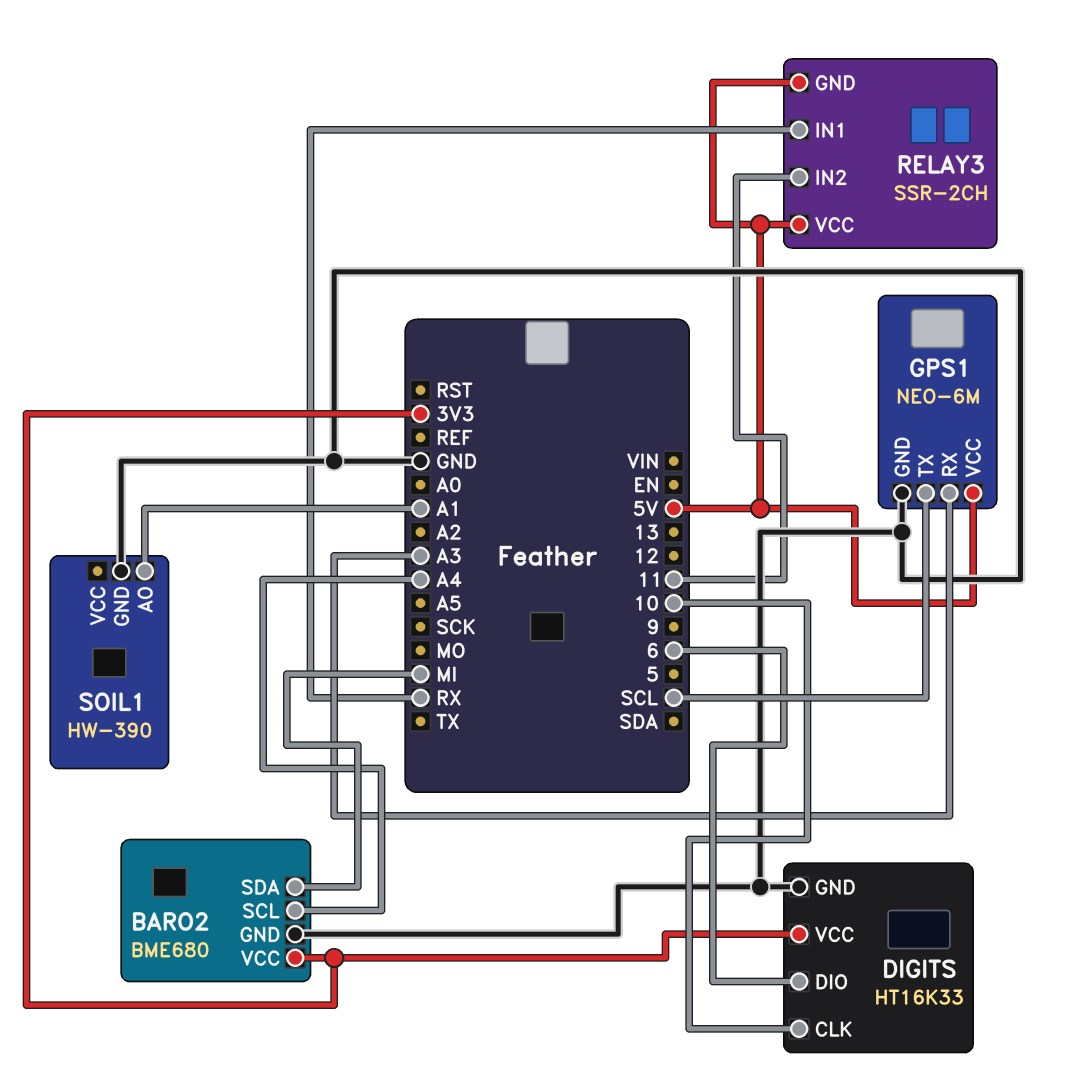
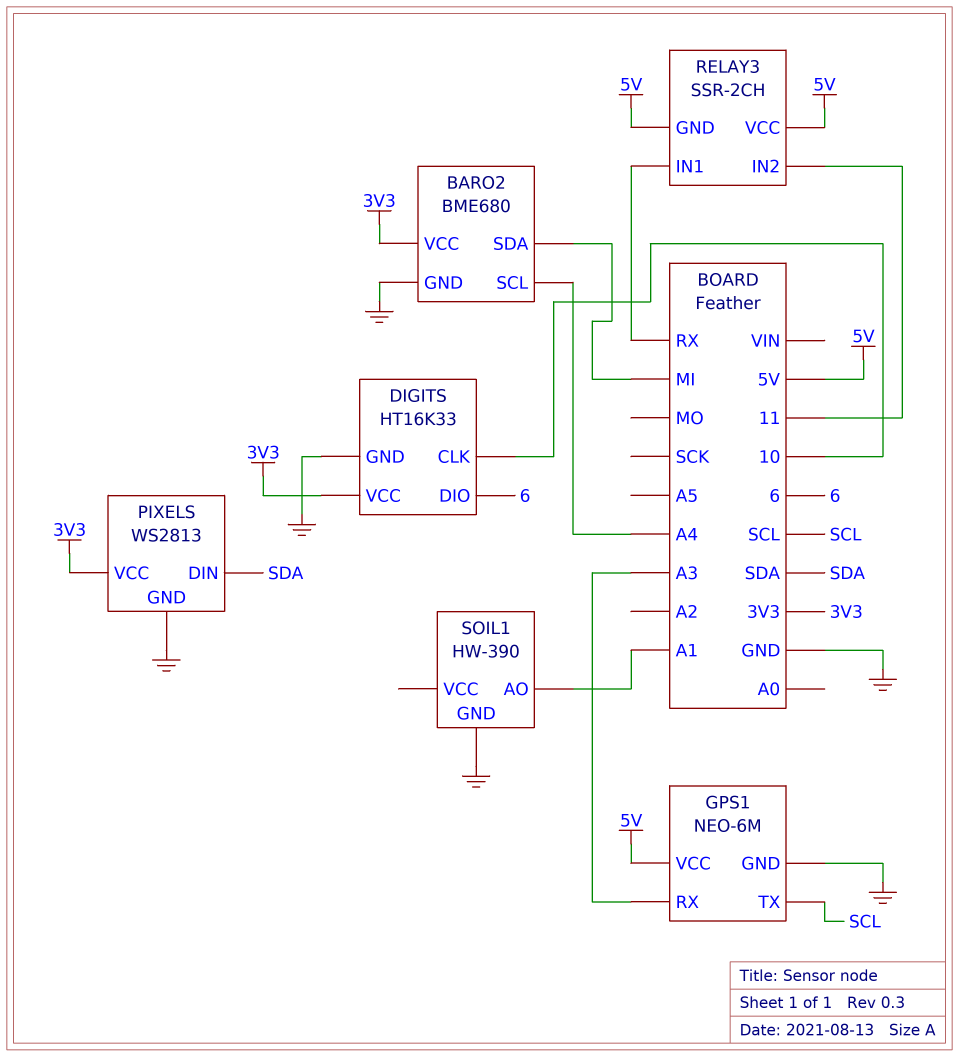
PIXELS: none -> WS2813
PIXELS pin DIN: none -> SDA
PIXELS pin GND: none -> GND
PIXELS pin VCC: none -> 3V3

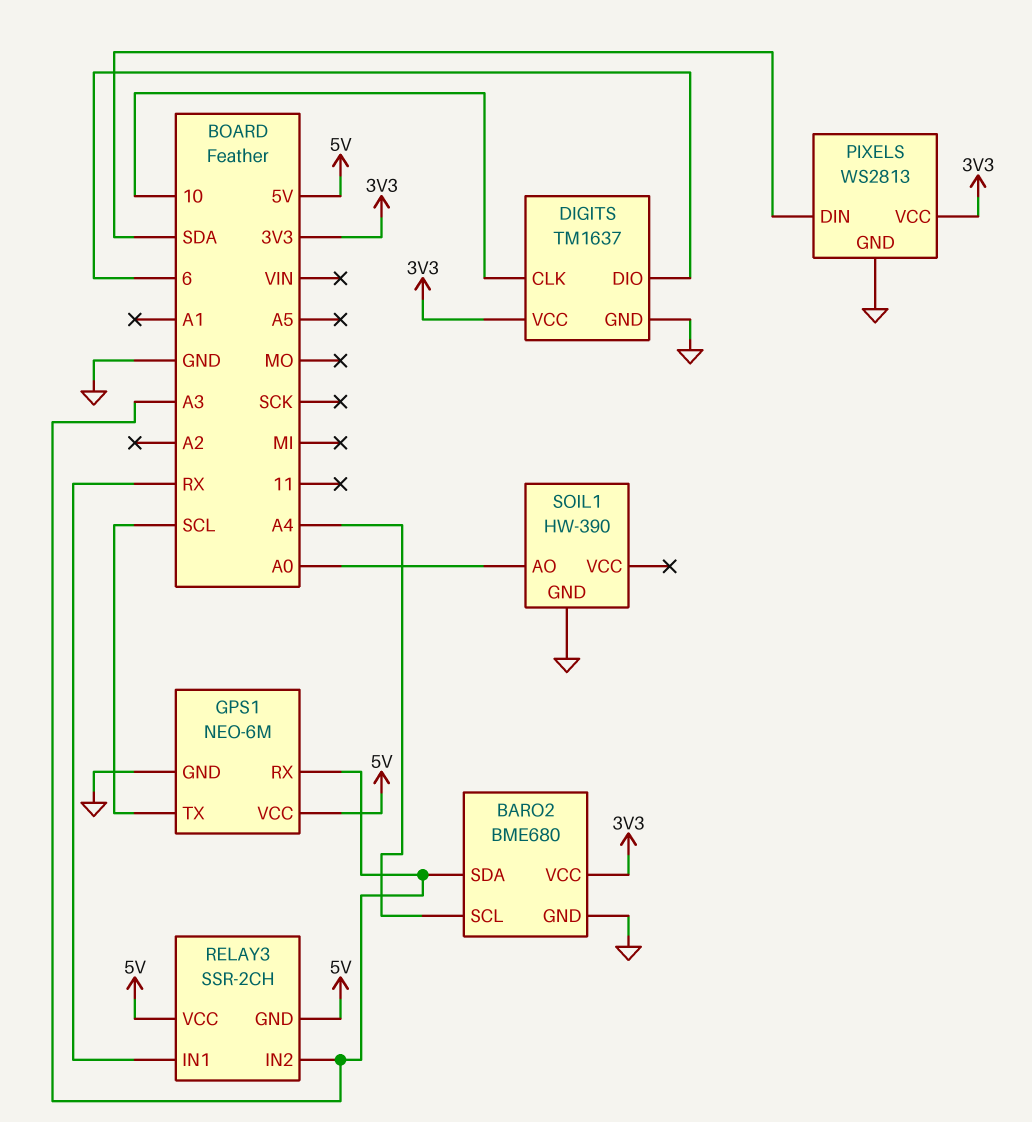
BARO2 pin SDA: MI -> A3
DIGITS: HT16K33 -> TM1637
RELAY3 pin IN2: 11 -> A3
SOIL1 pin AO: A1 -> A0

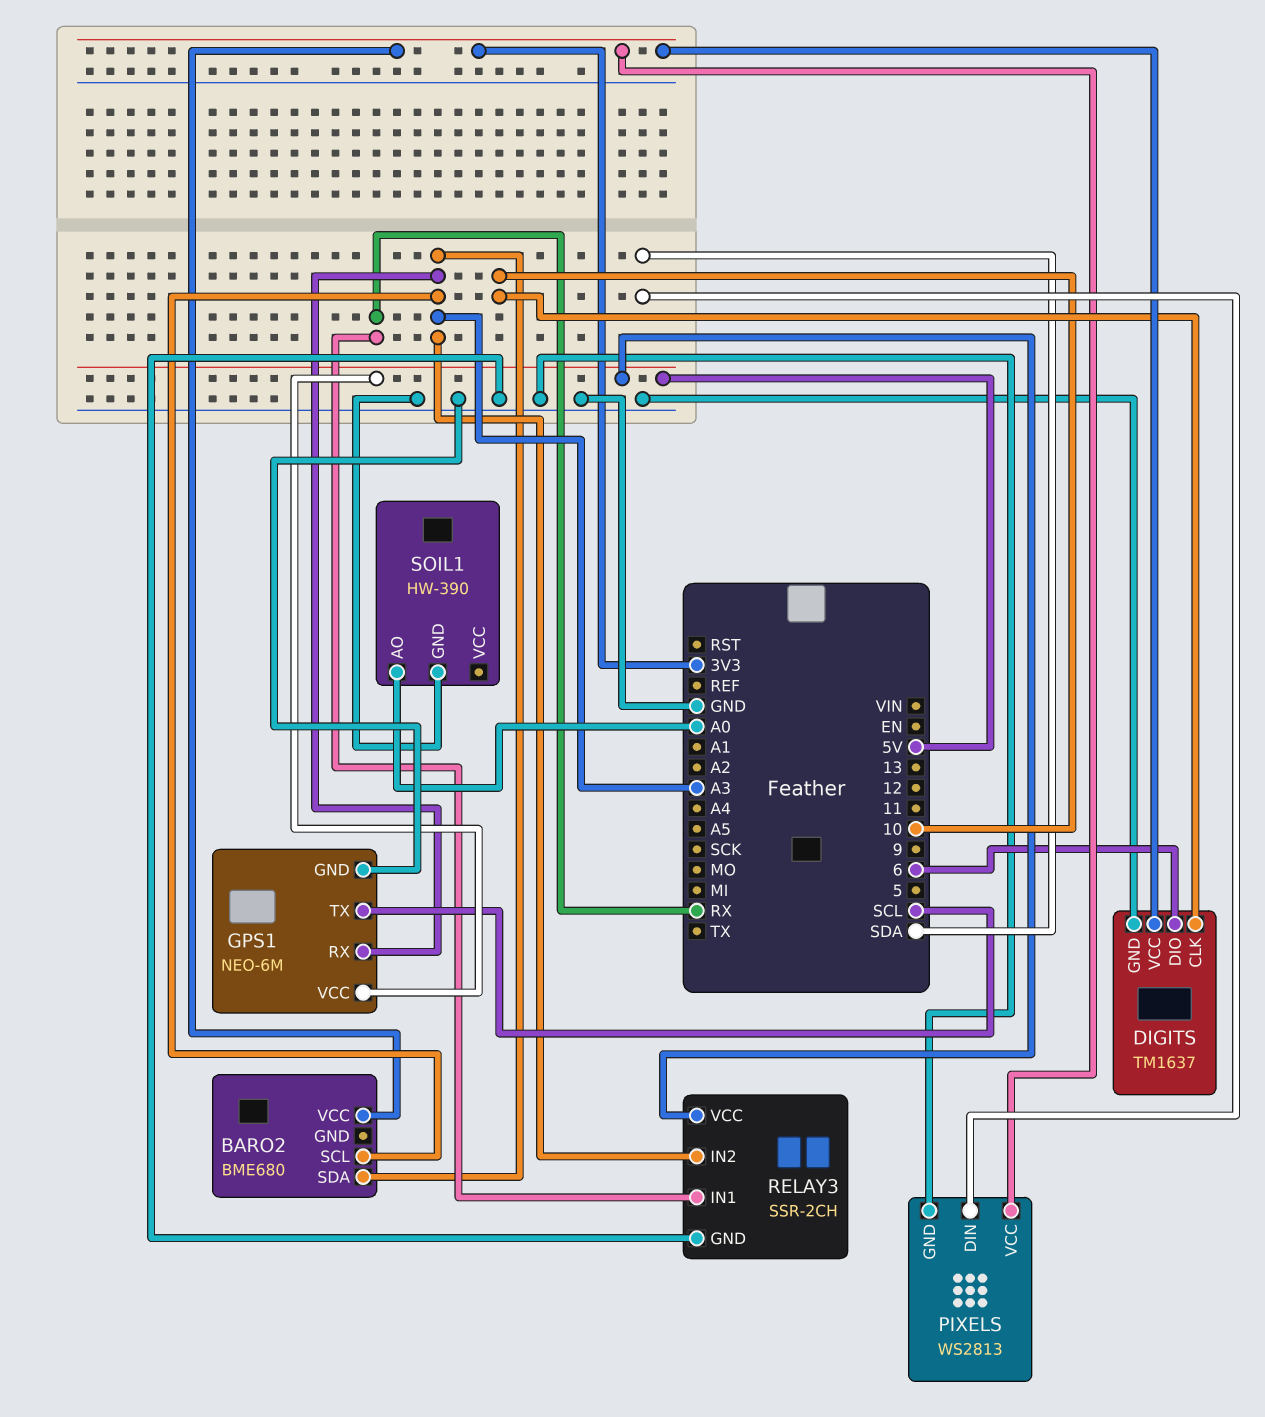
BARO2 pin GND: GND -> none
BARO2 pin SCL: A4 -> A3
RELAY3 pin GND: 5V -> GND

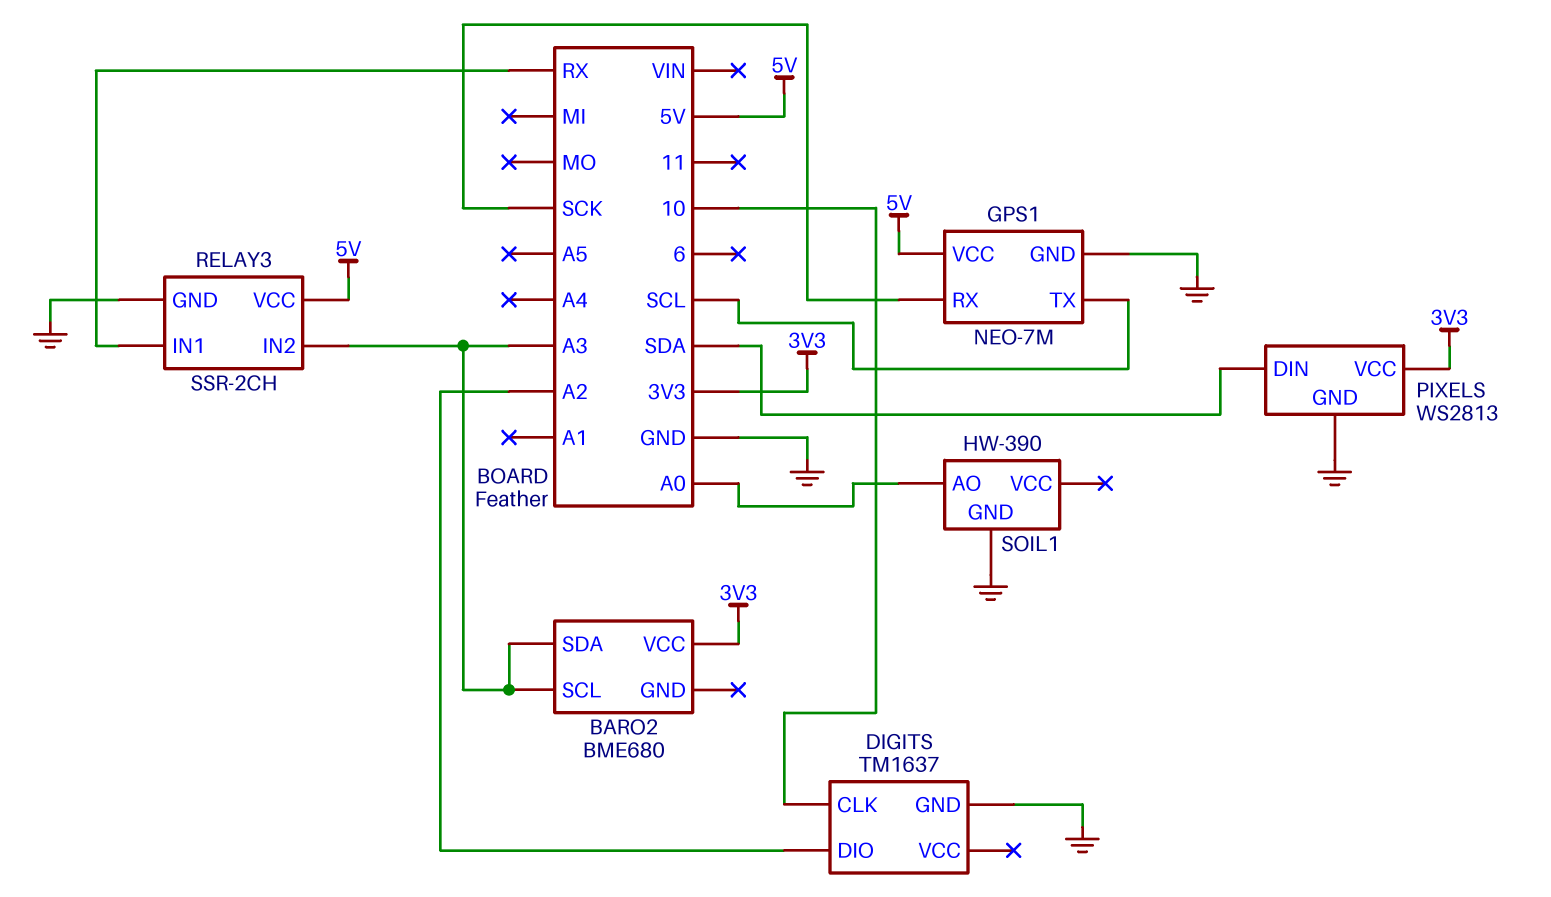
DIGITS pin DIO: 6 -> A2
DIGITS pin VCC: 3V3 -> none
GPS1: NEO-6M -> NEO-7M
GPS1 pin RX: A3 -> SCK

